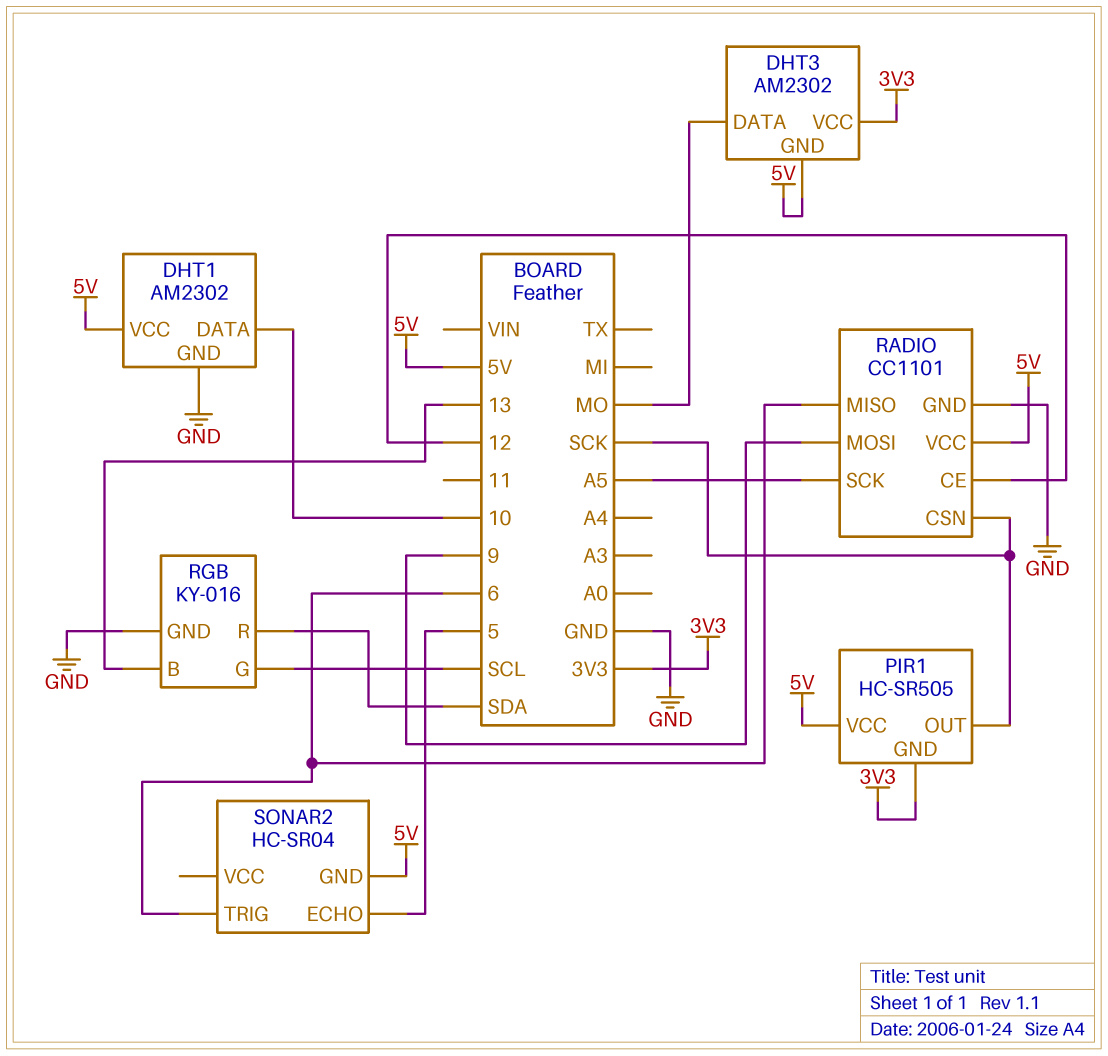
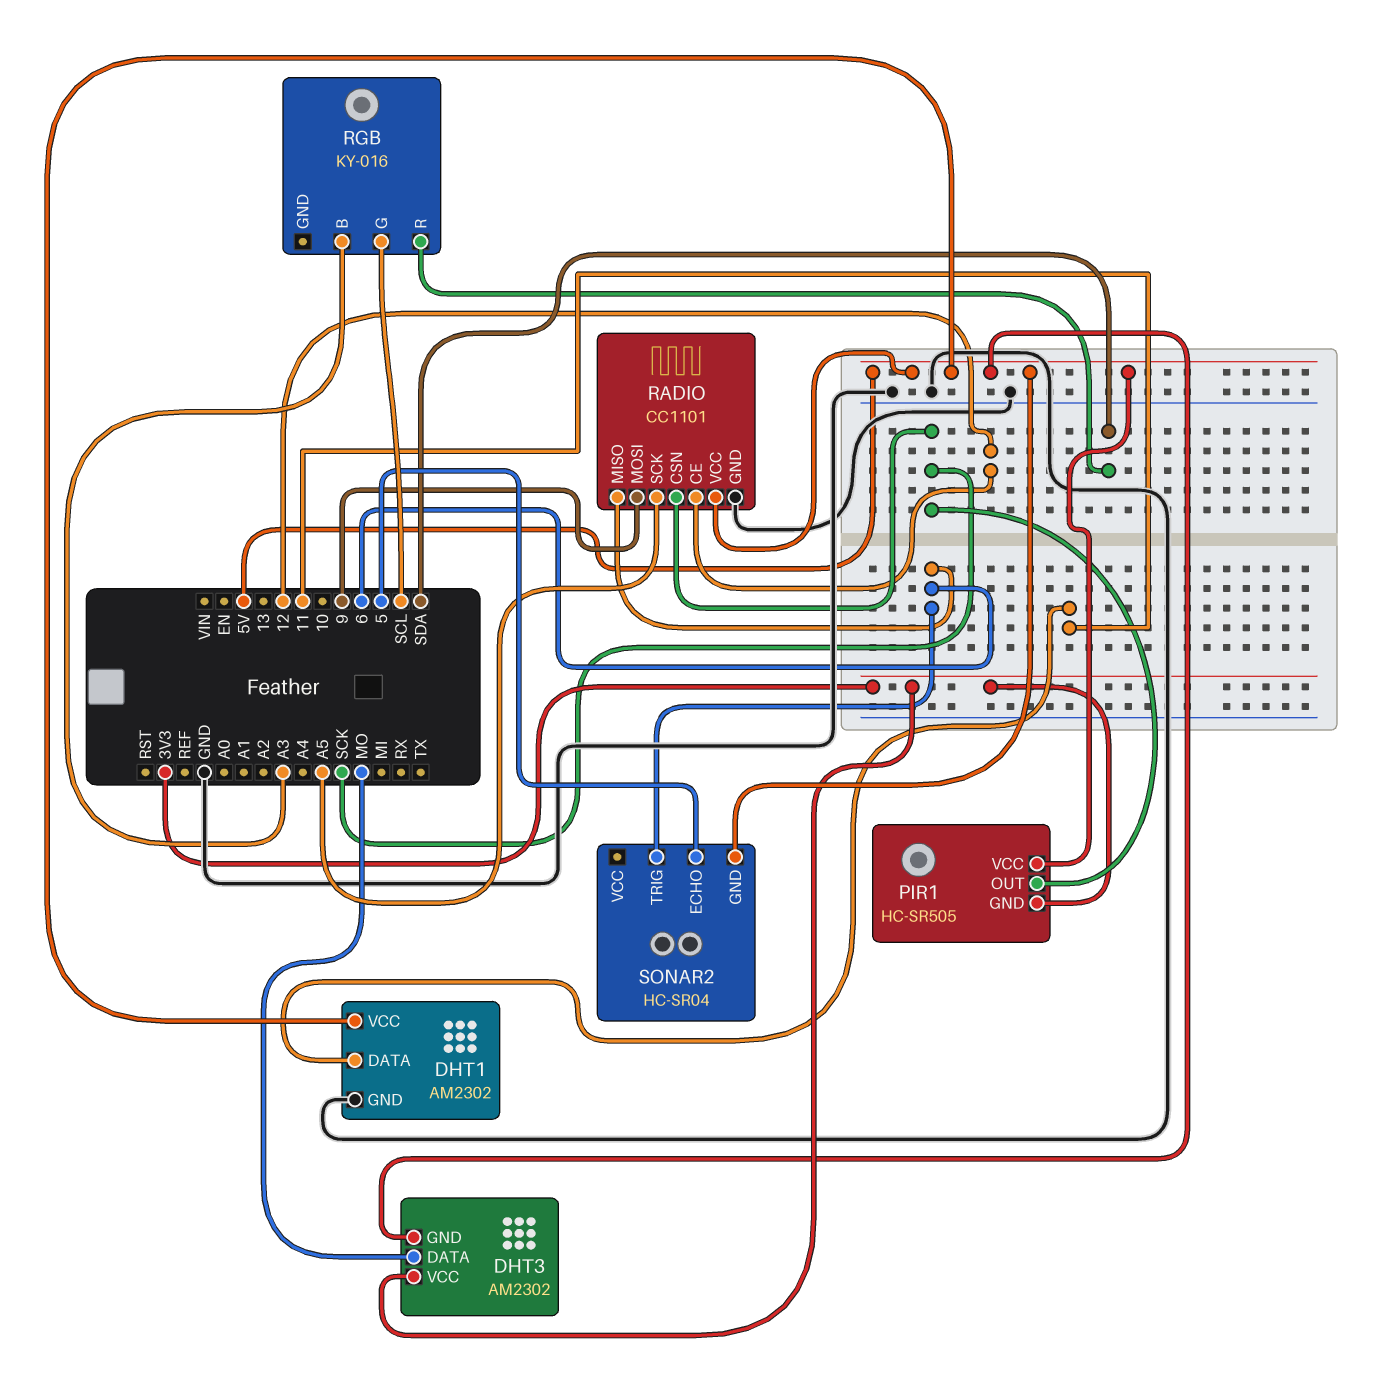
DHT1 pin DATA: 10 -> 11
RGB pin B: 13 -> A3
RGB pin GND: GND -> none

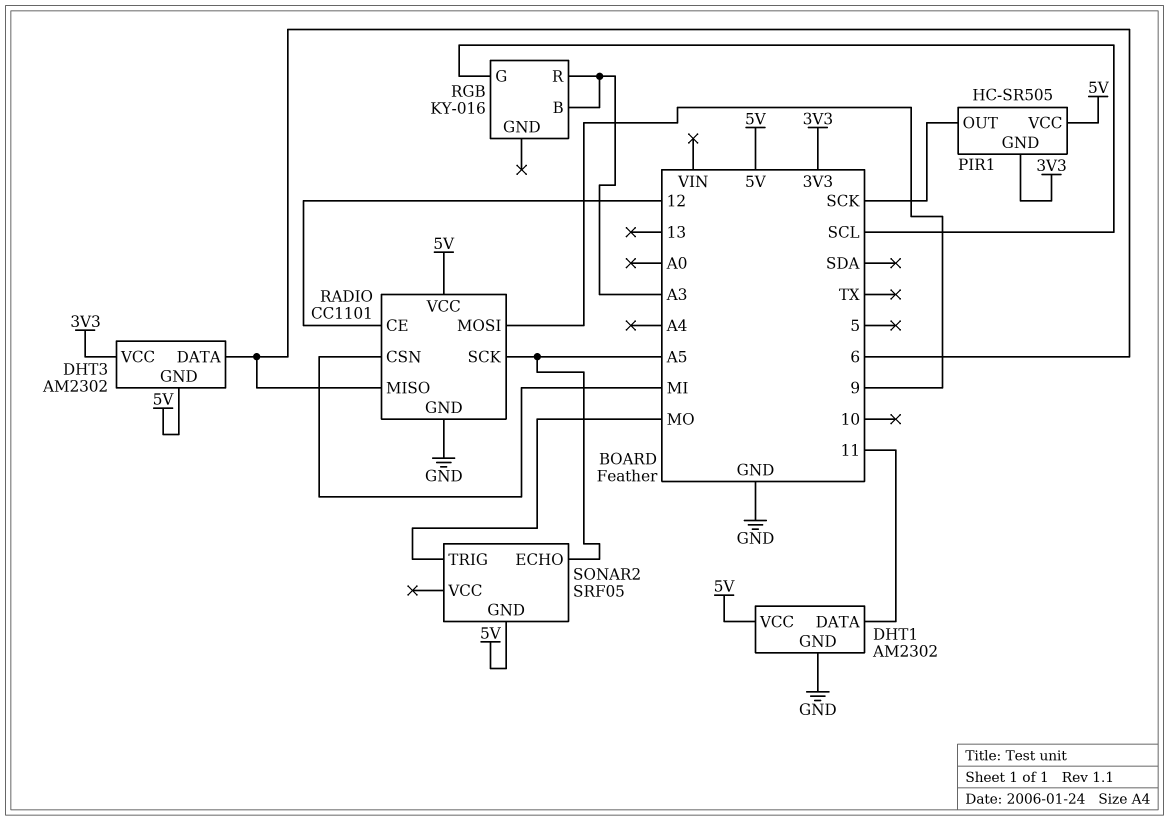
DHT3 pin DATA: MO -> 6
RADIO pin CSN: SCK -> MI
RGB pin R: SDA -> A3
SONAR2: HC-SR04 -> SRF05
SONAR2 pin ECHO: 5 -> A5
SONAR2 pin TRIG: 6 -> MO

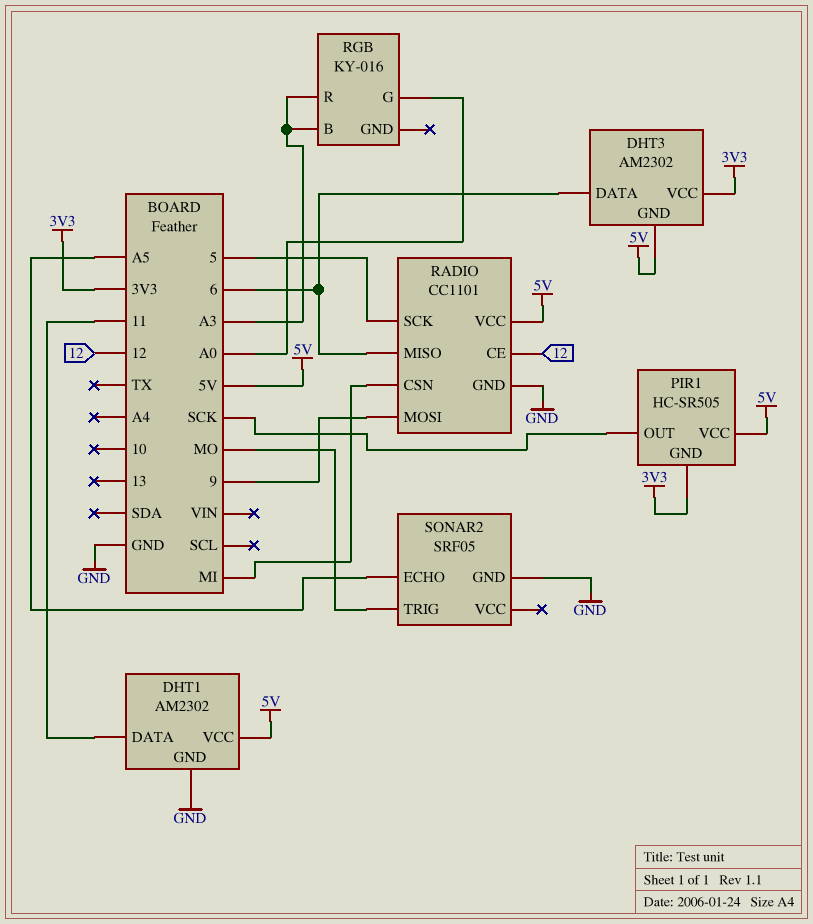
RADIO pin SCK: A5 -> 5
RGB pin G: SCL -> A0
SONAR2 pin GND: 5V -> GND

